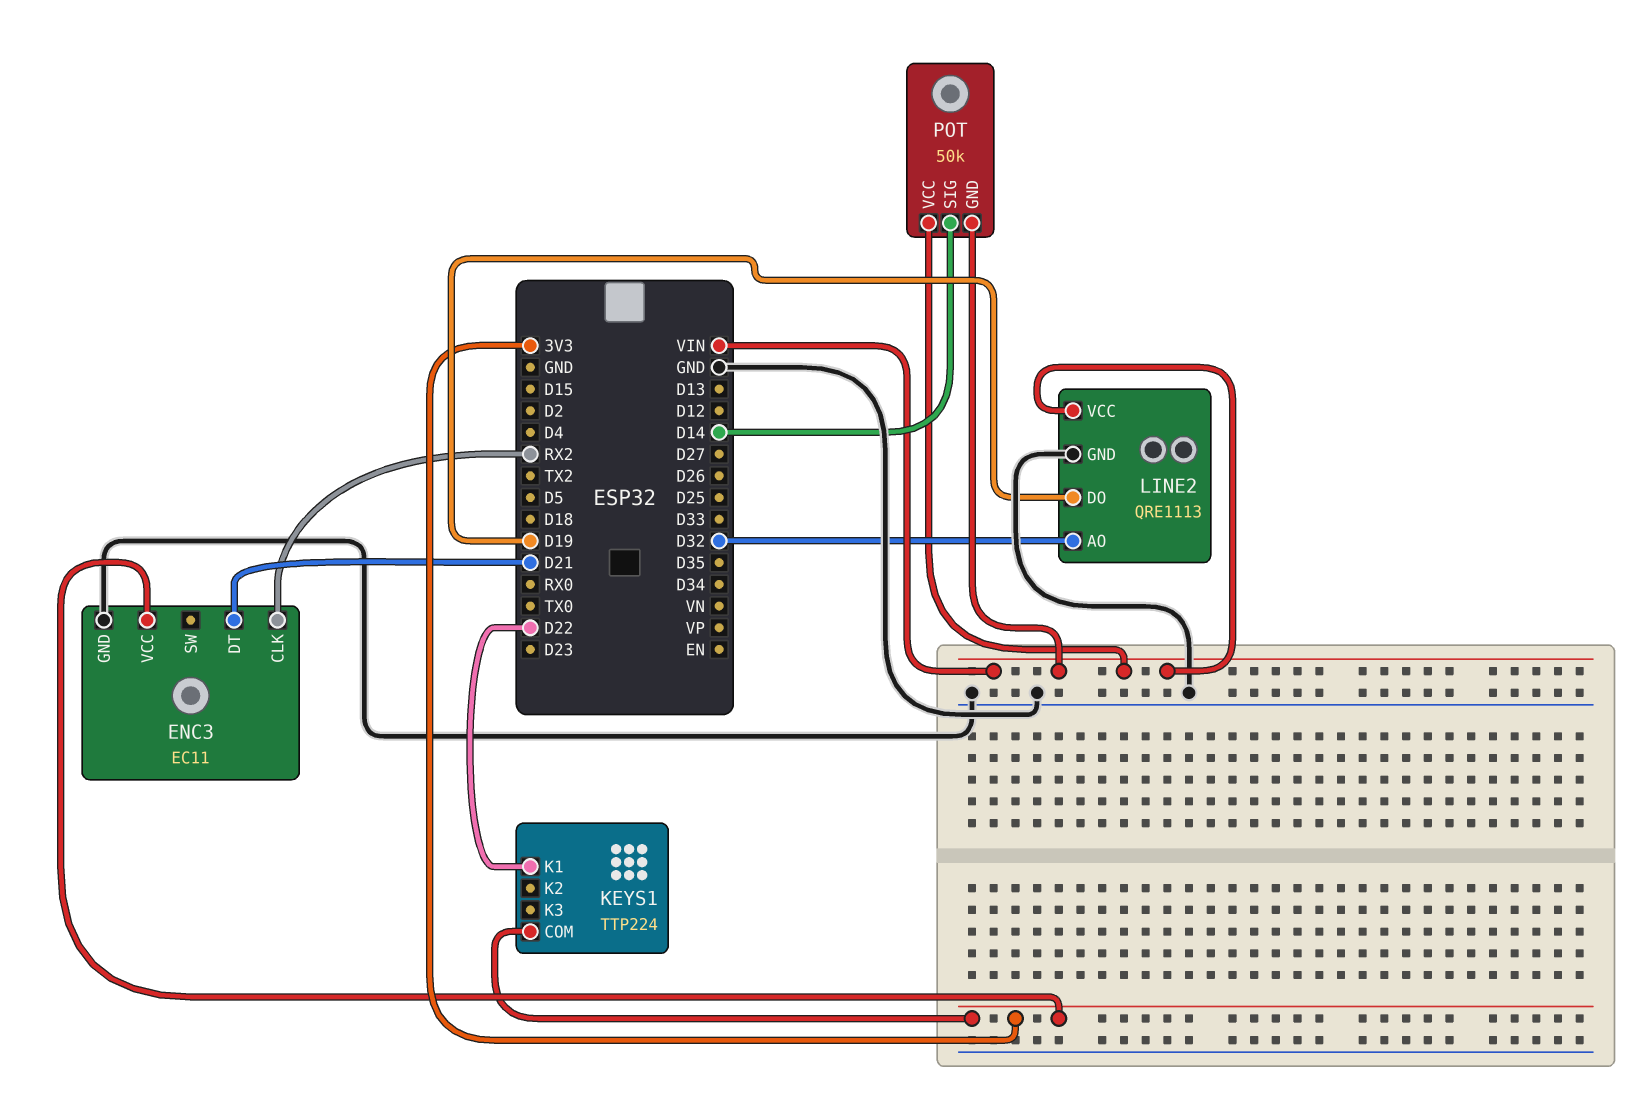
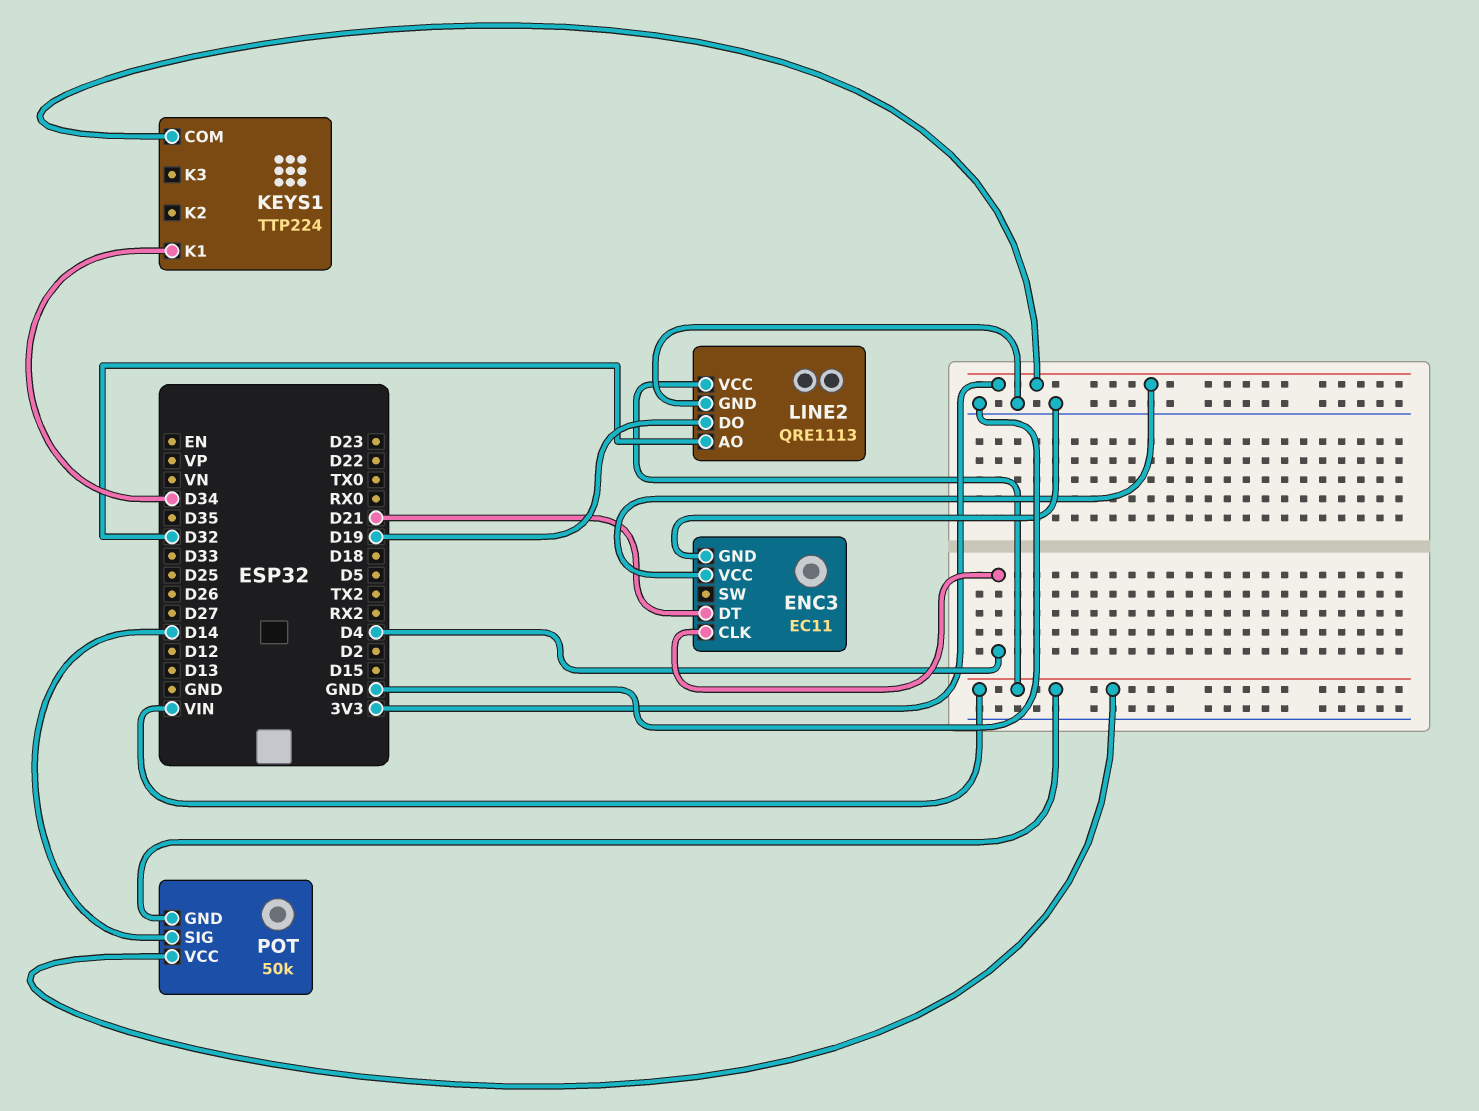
ENC3 pin CLK: RX2 -> D4
KEYS1 pin K1: D22 -> D34

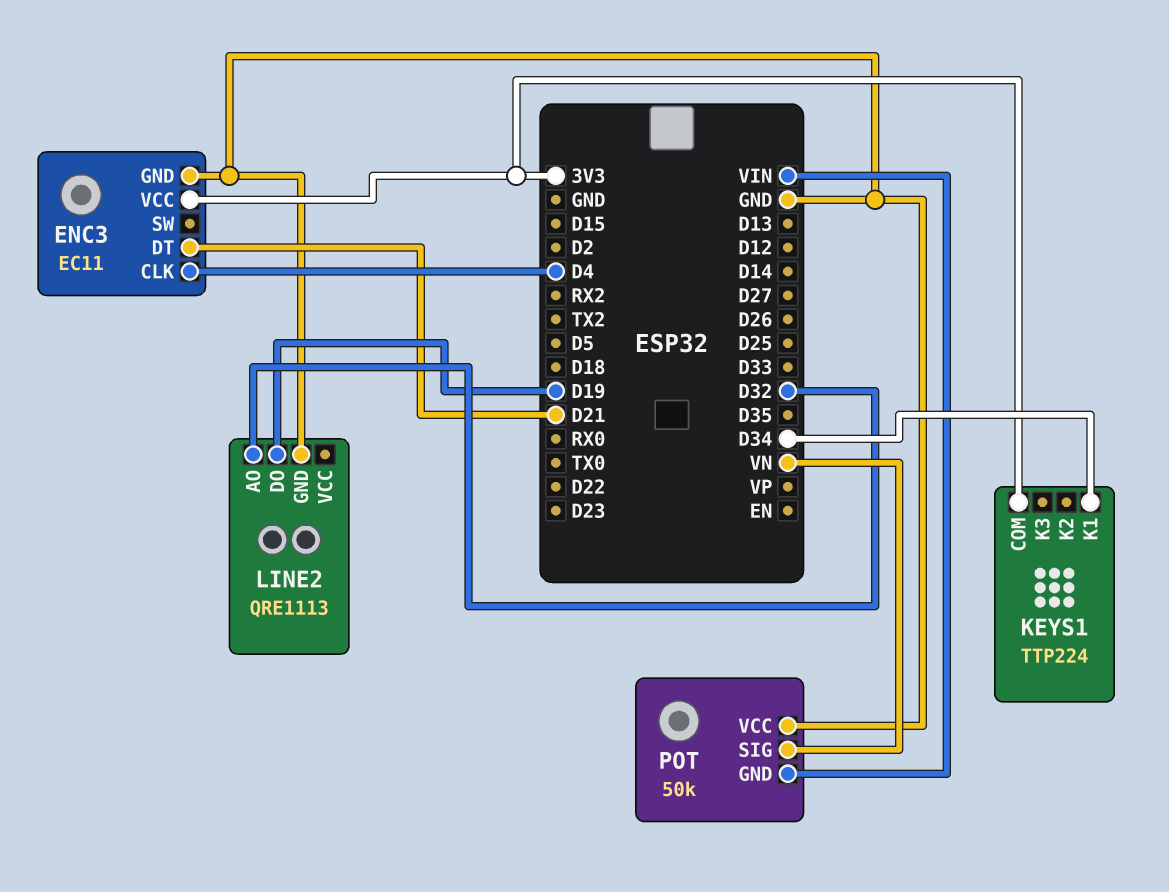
LINE2 pin VCC: VIN -> none
POT pin SIG: D14 -> VN
POT pin VCC: VIN -> GND

